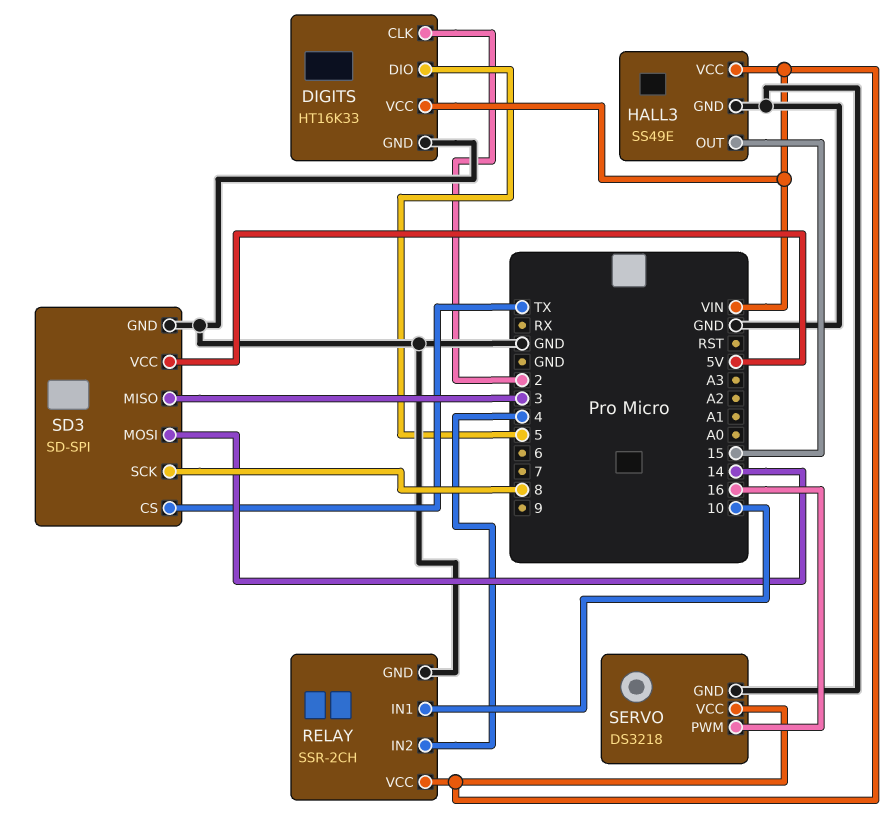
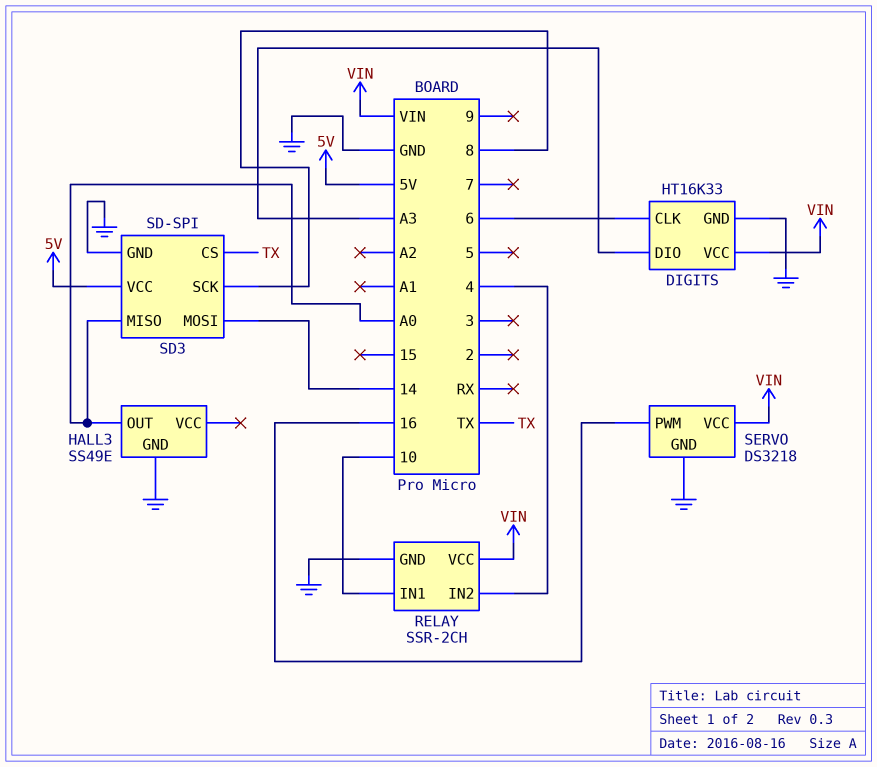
DIGITS pin CLK: 2 -> 6
DIGITS pin DIO: 5 -> A3
HALL3 pin OUT: 15 -> A0
HALL3 pin VCC: VIN -> none
SD3 pin MISO: 3 -> A0

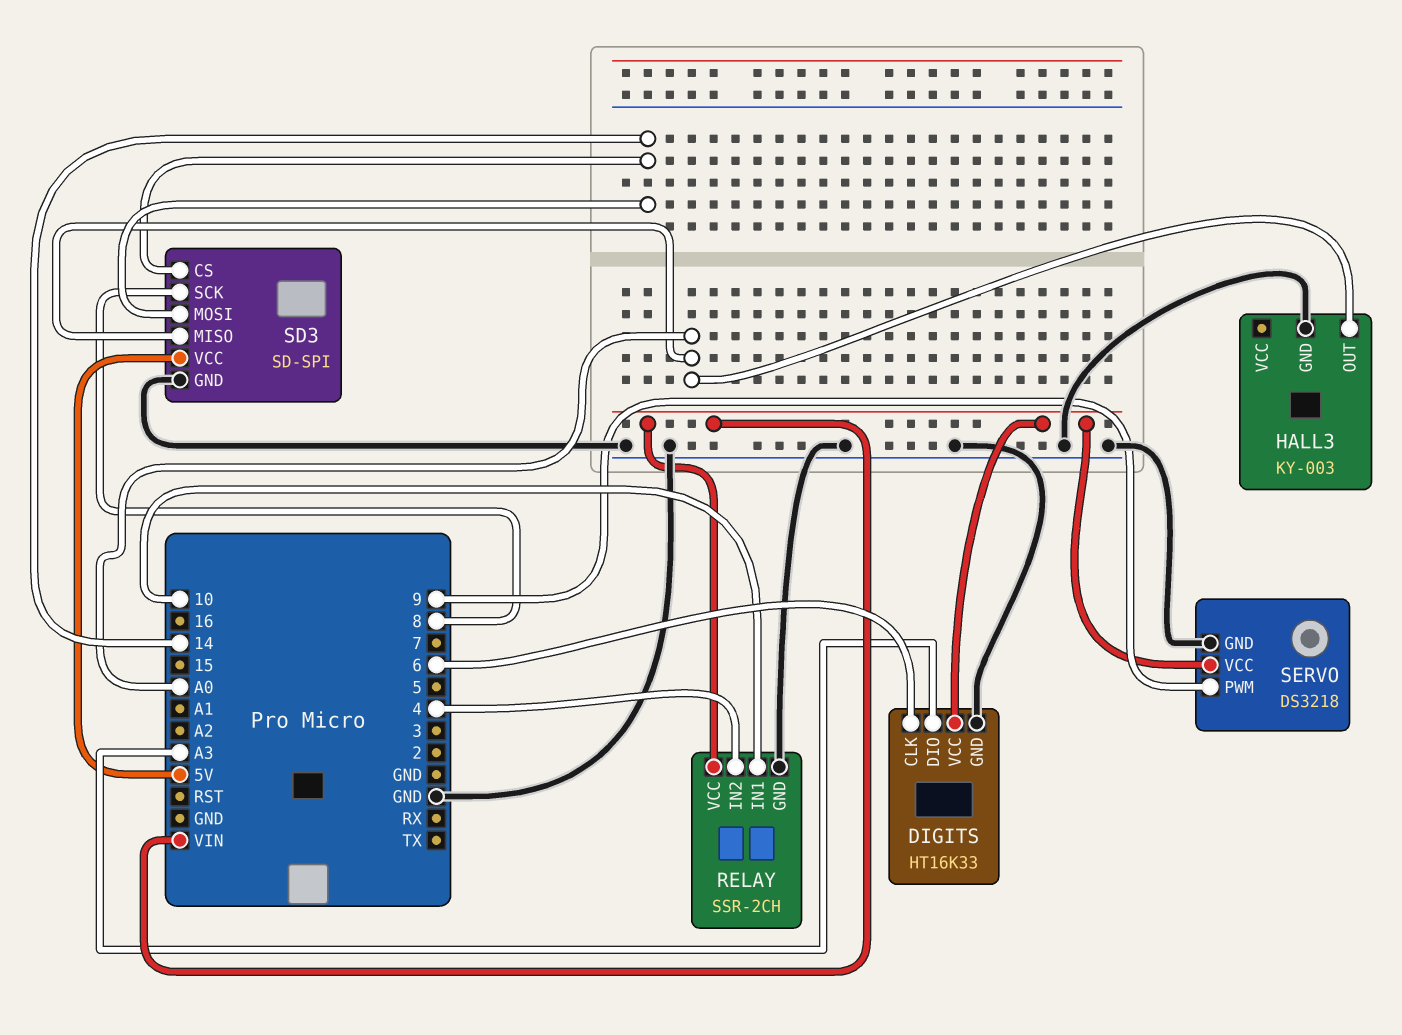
HALL3: SS49E -> KY-003
SD3 pin CS: TX -> 14
SERVO pin PWM: 16 -> 9

